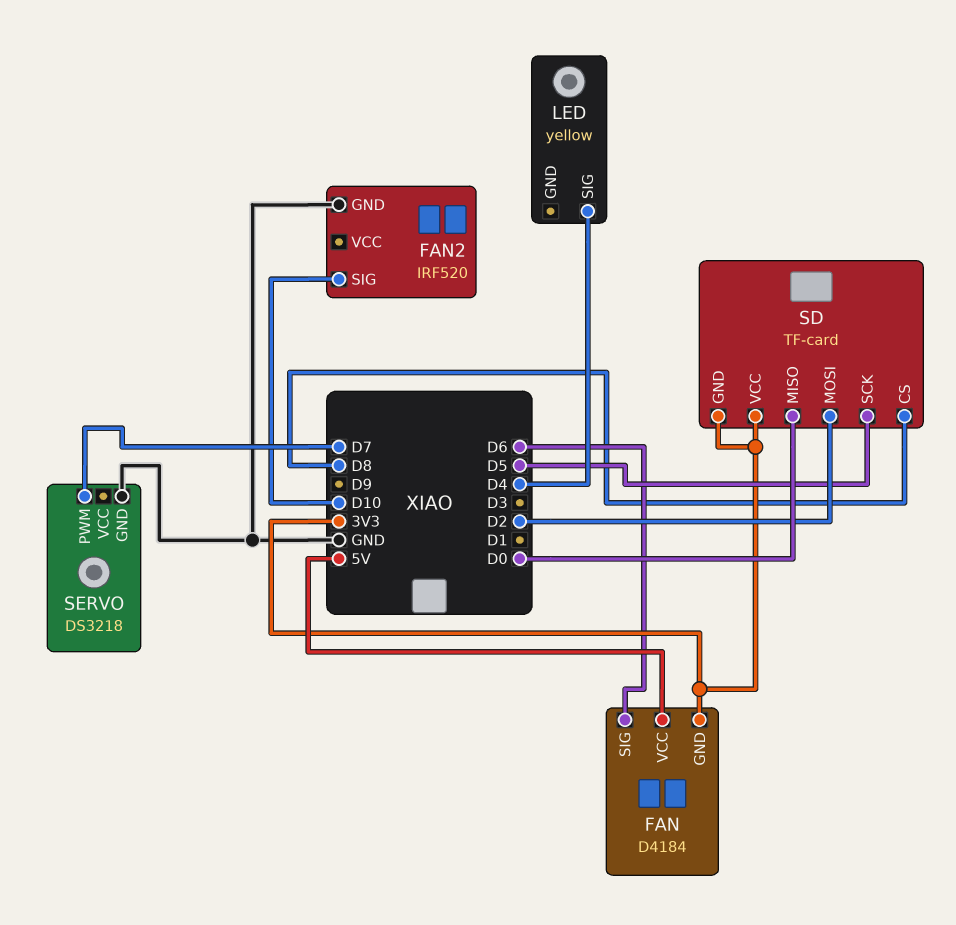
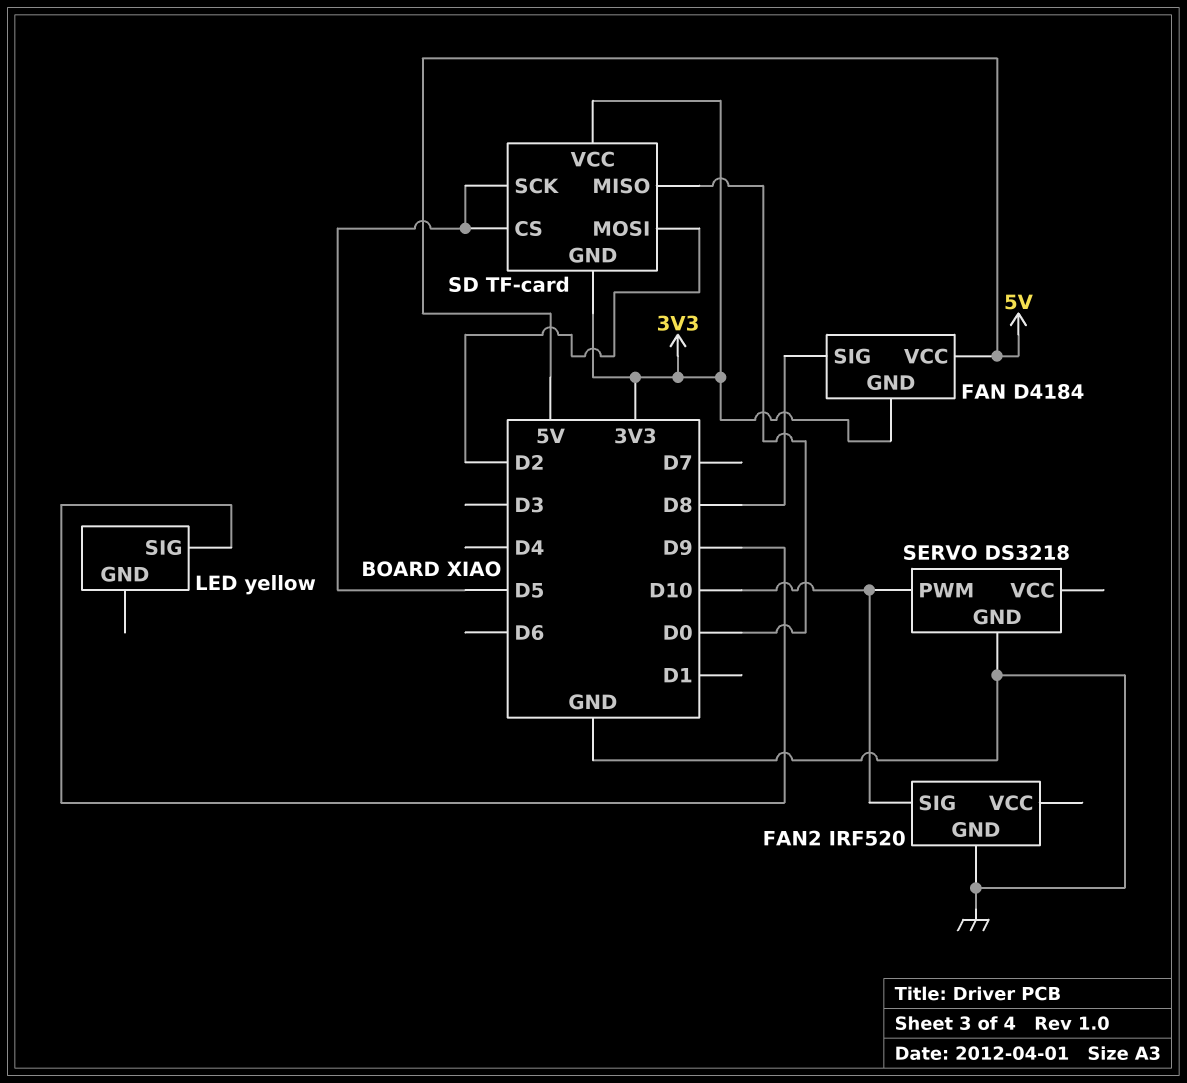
FAN pin SIG: D6 -> D8
LED pin SIG: D4 -> D9
SD pin CS: D8 -> D5
SERVO pin PWM: D7 -> D10

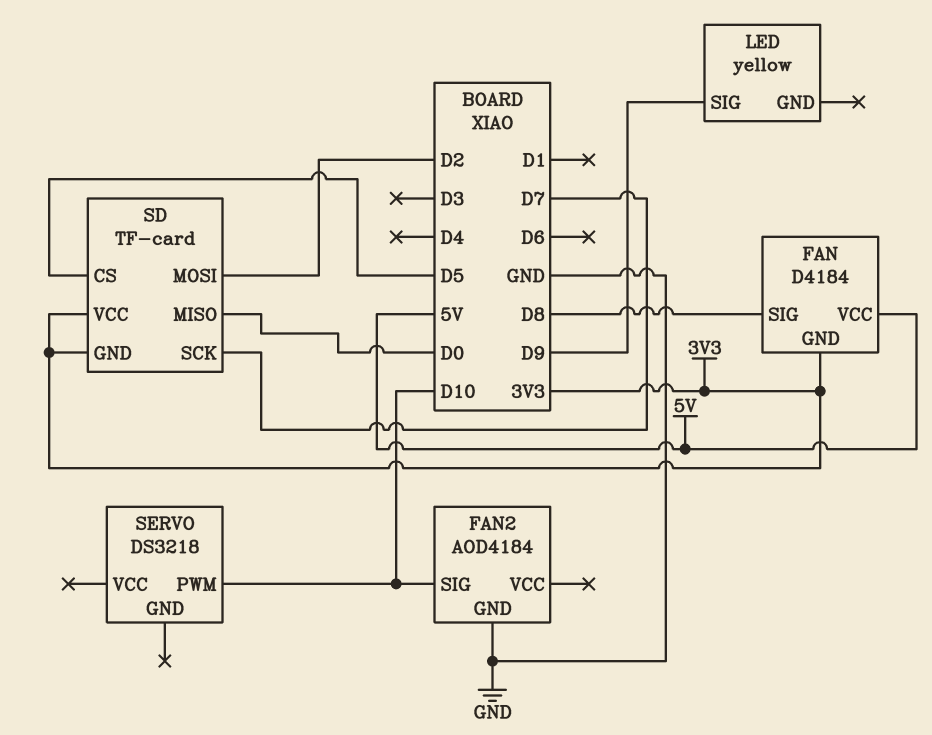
FAN2: IRF520 -> AOD4184
SD pin SCK: D5 -> D7
SERVO pin GND: GND -> none

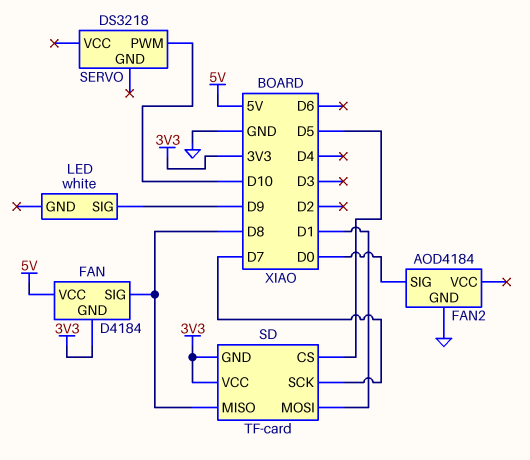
FAN2 pin SIG: D10 -> D0
LED: yellow -> white
SD pin MISO: D0 -> D8
SD pin MOSI: D2 -> D1

